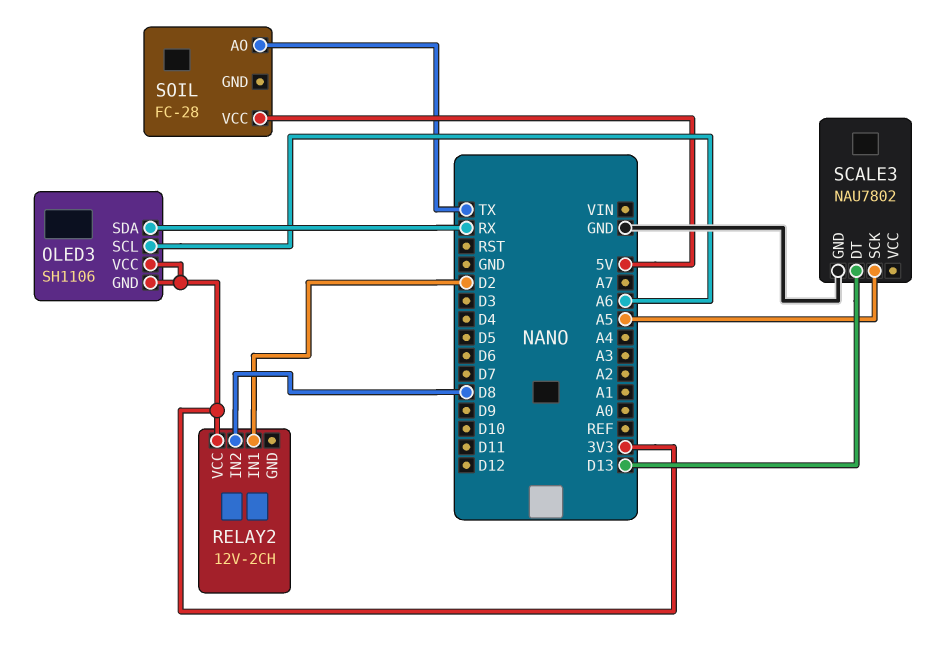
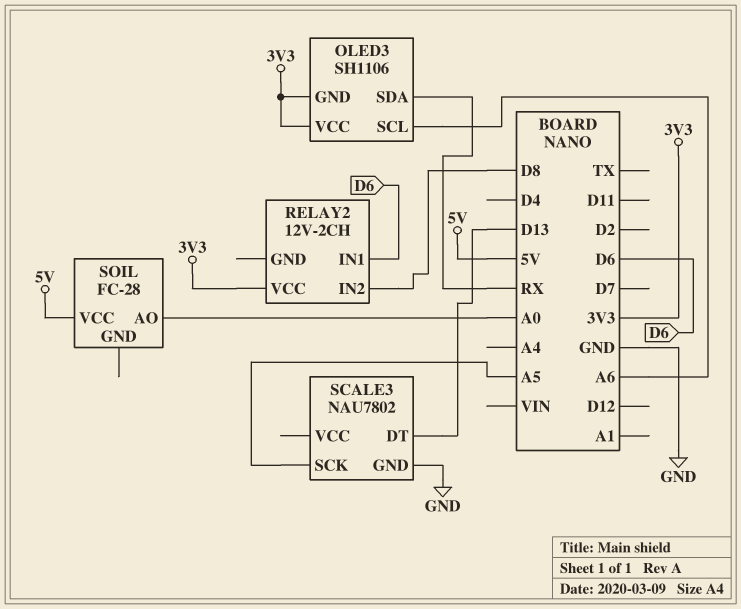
RELAY2 pin IN1: D2 -> D6
SOIL pin AO: TX -> A0

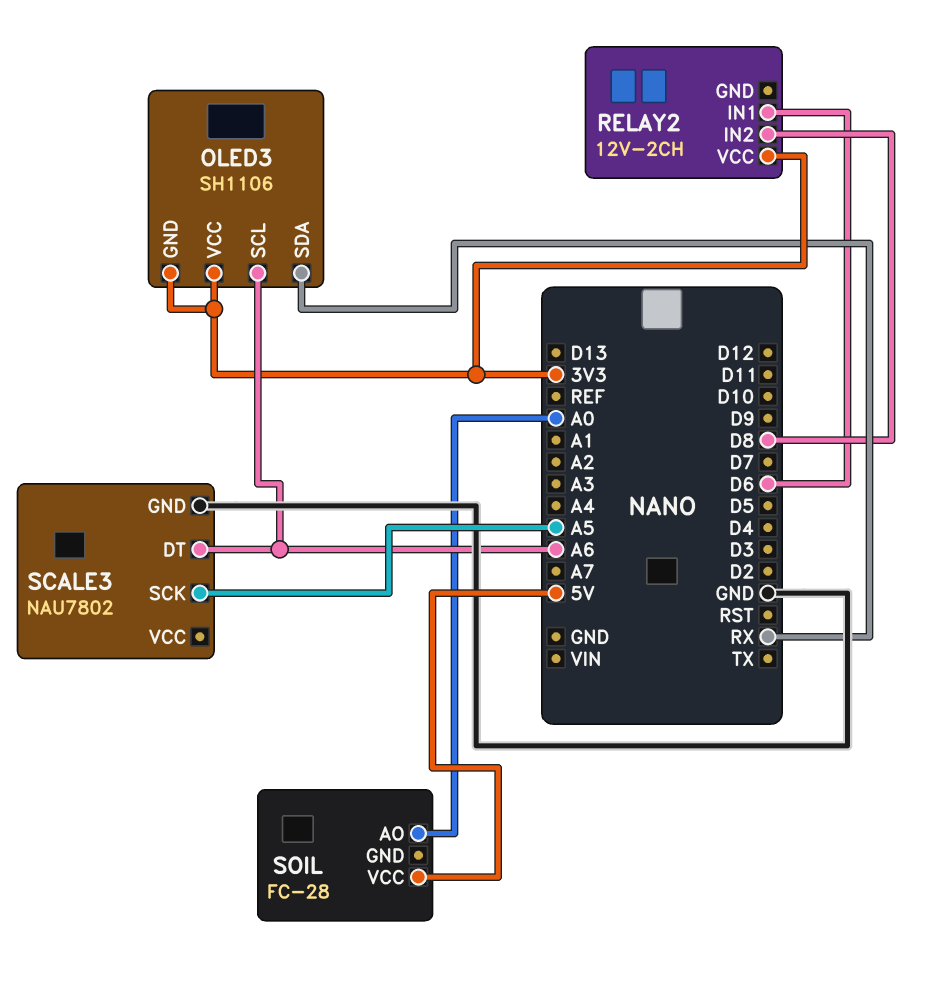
SCALE3 pin DT: D13 -> A6

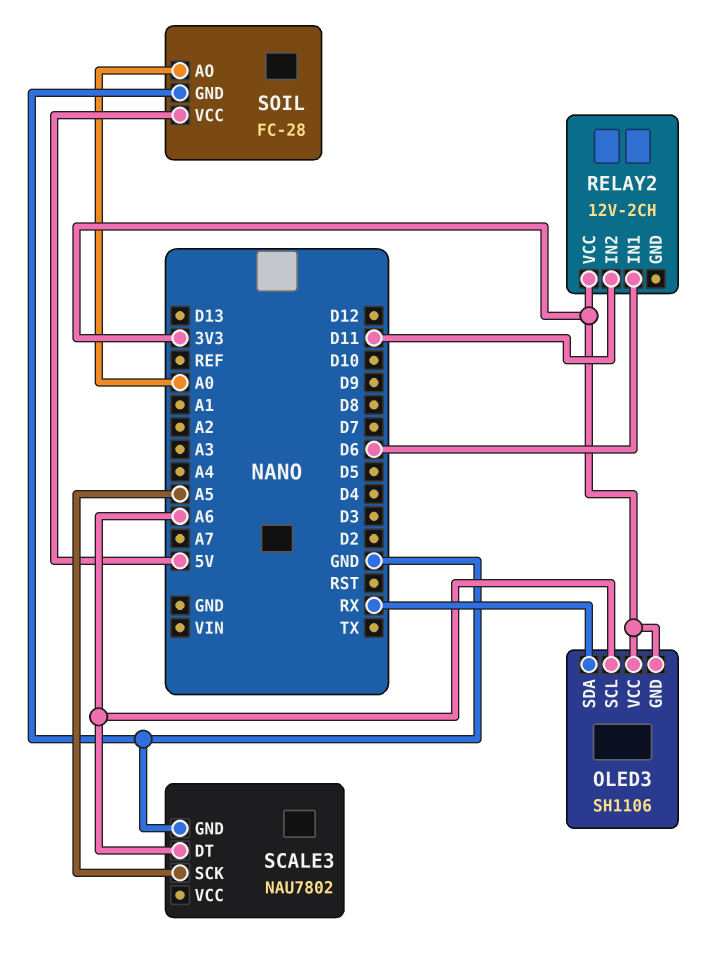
RELAY2 pin IN2: D8 -> D11
SOIL pin GND: none -> GND

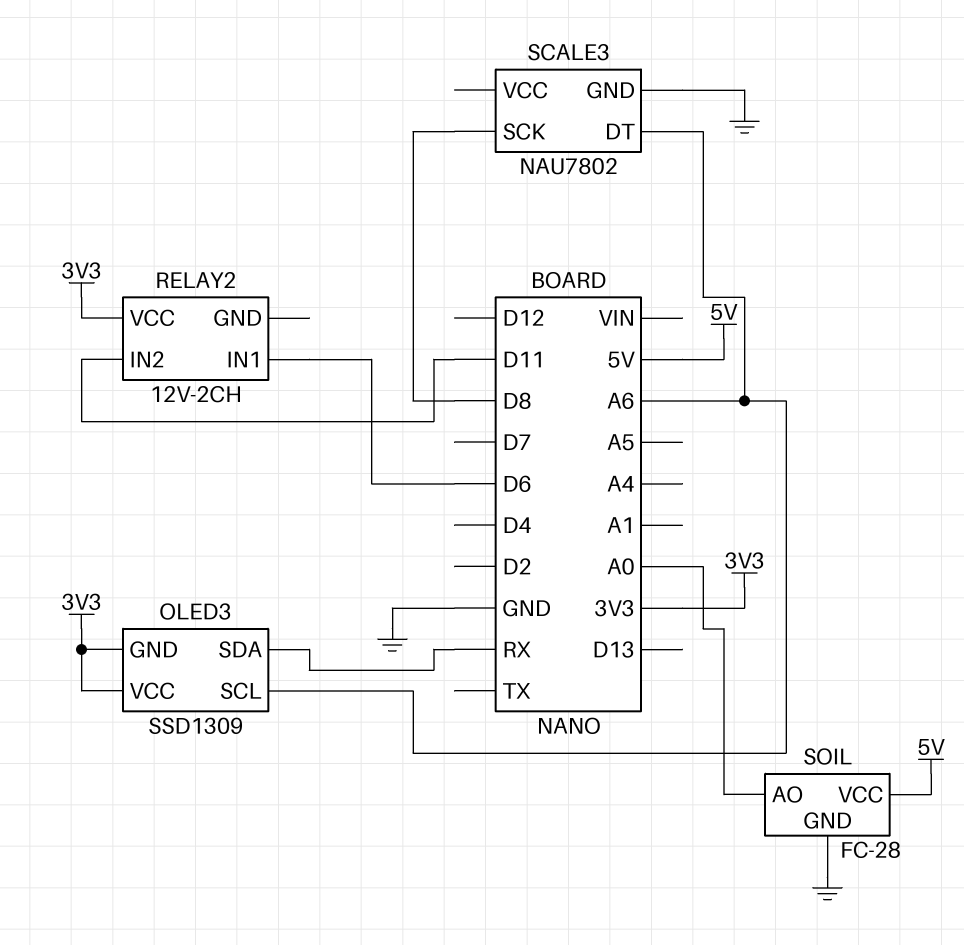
OLED3: SH1106 -> SSD1309
SCALE3 pin SCK: A5 -> D8

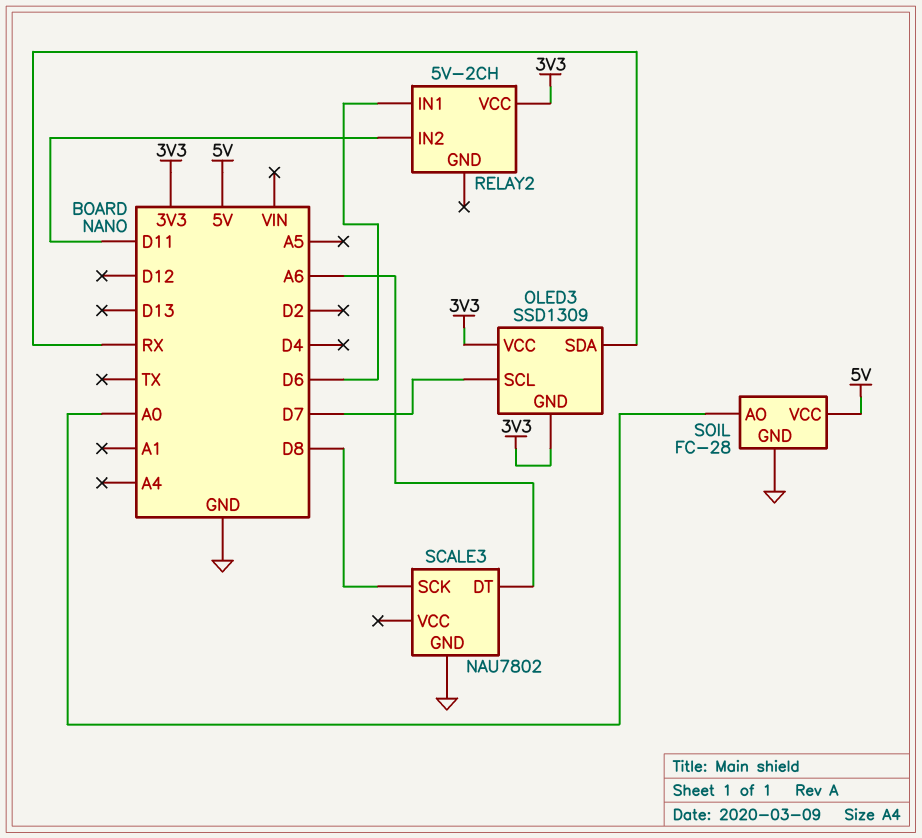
OLED3 pin SCL: A6 -> D7
RELAY2: 12V-2CH -> 5V-2CH

